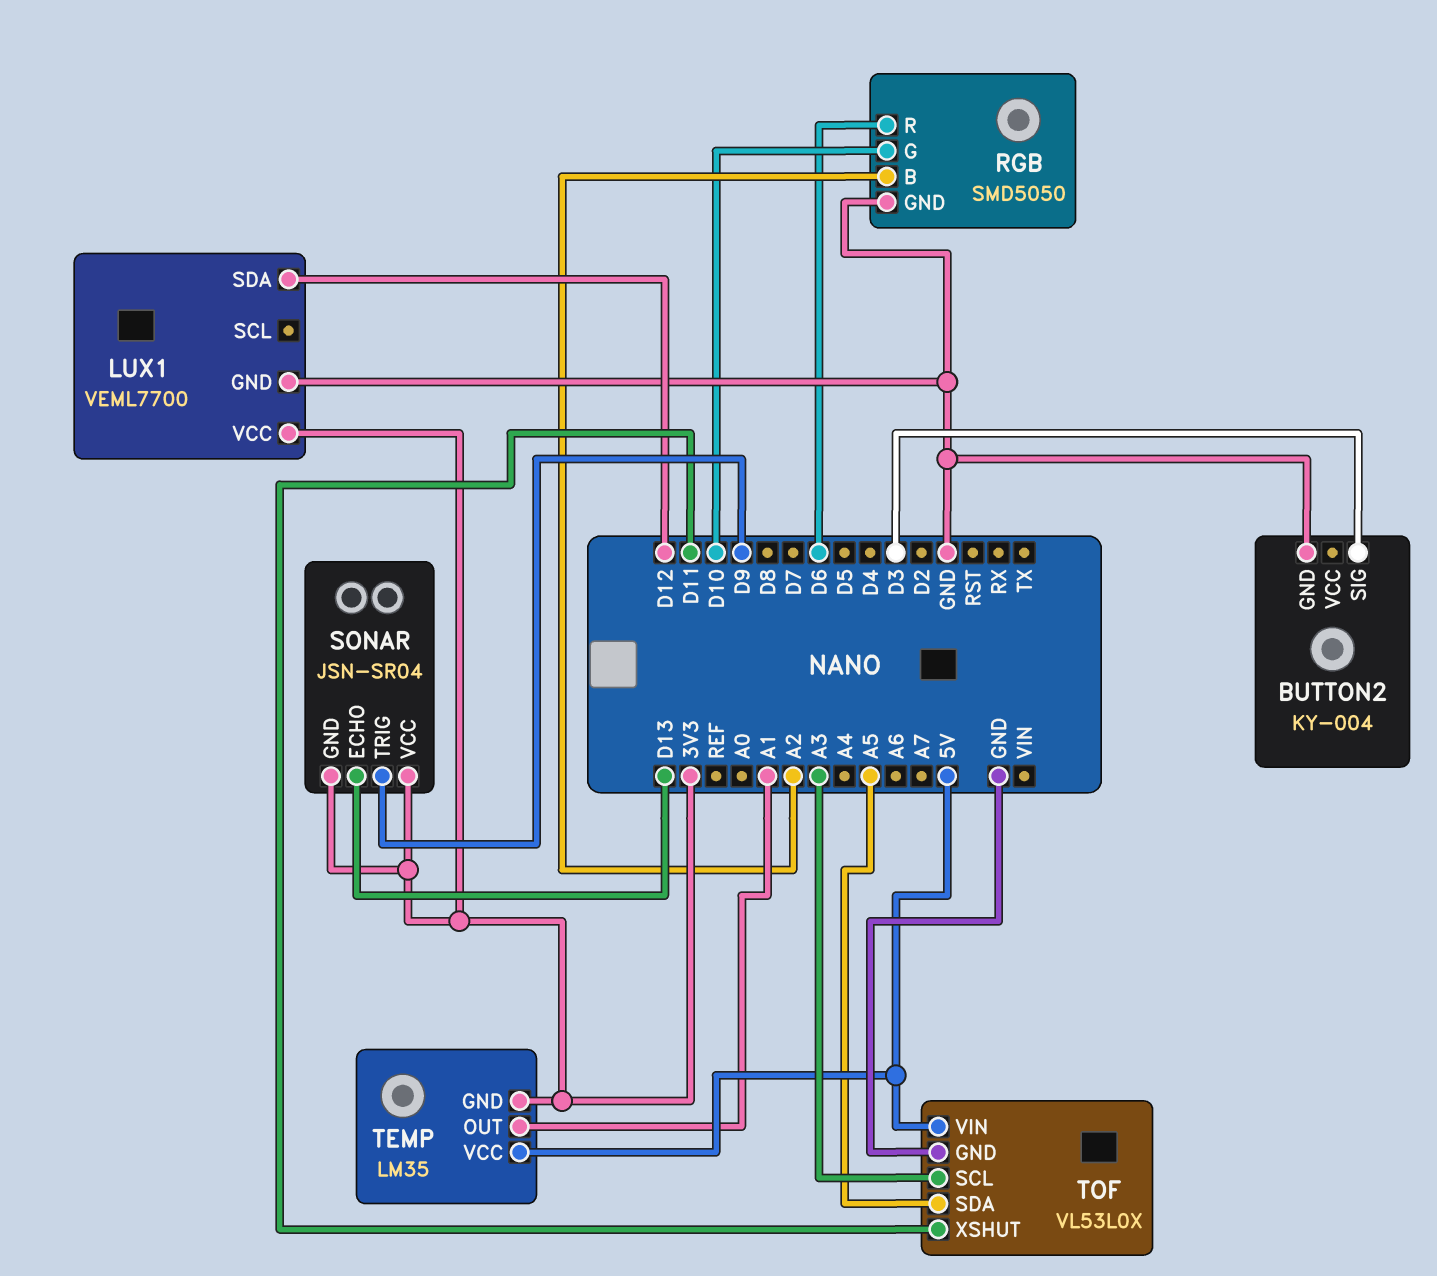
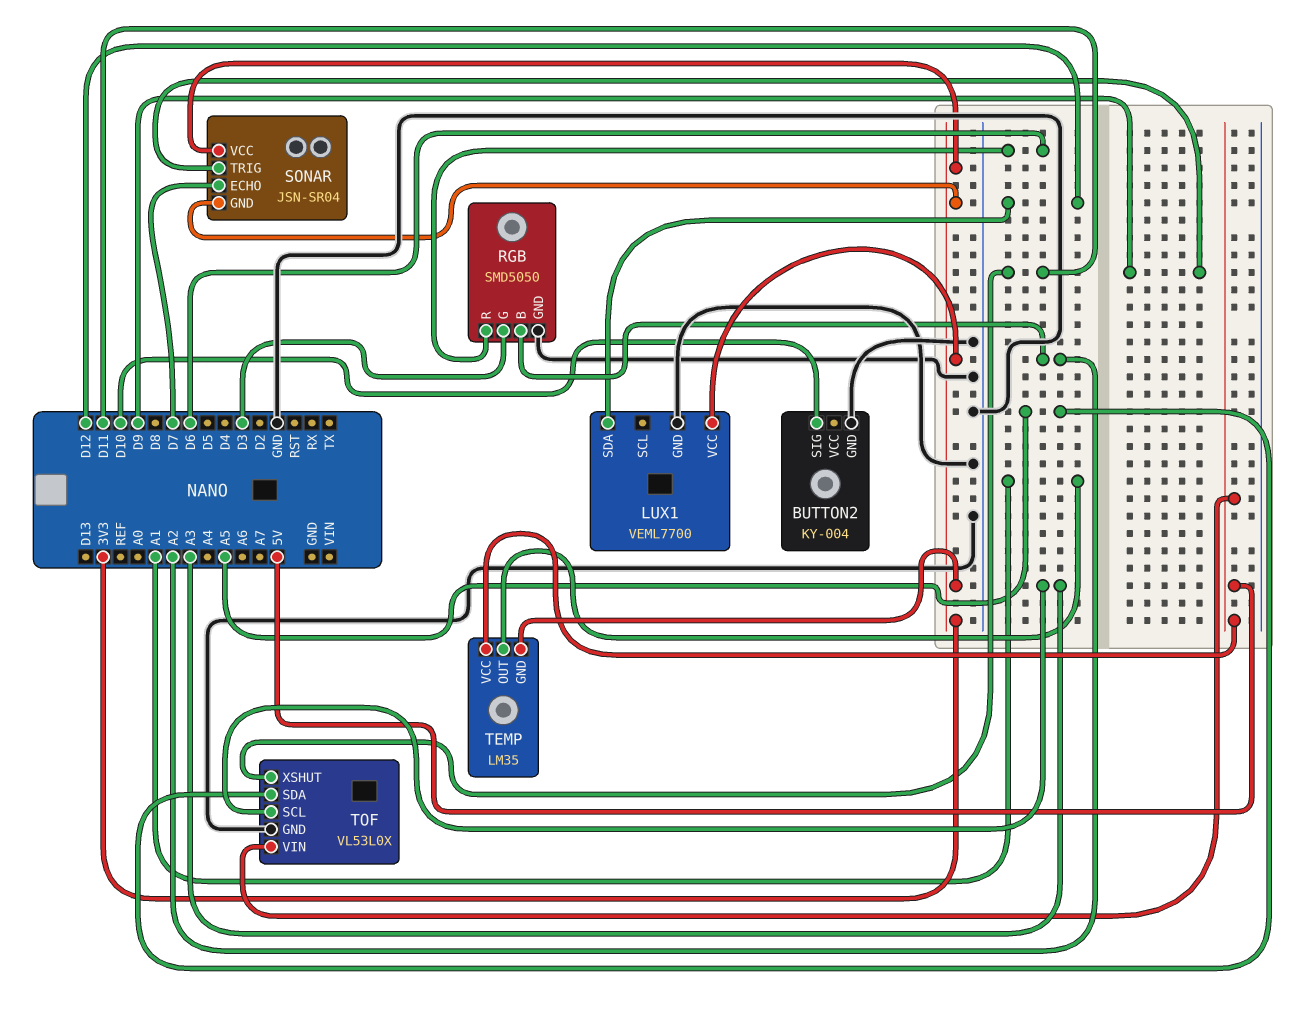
BUTTON2 pin SIG: D3 -> D10
RGB pin G: D10 -> D3
SONAR pin ECHO: D13 -> D7

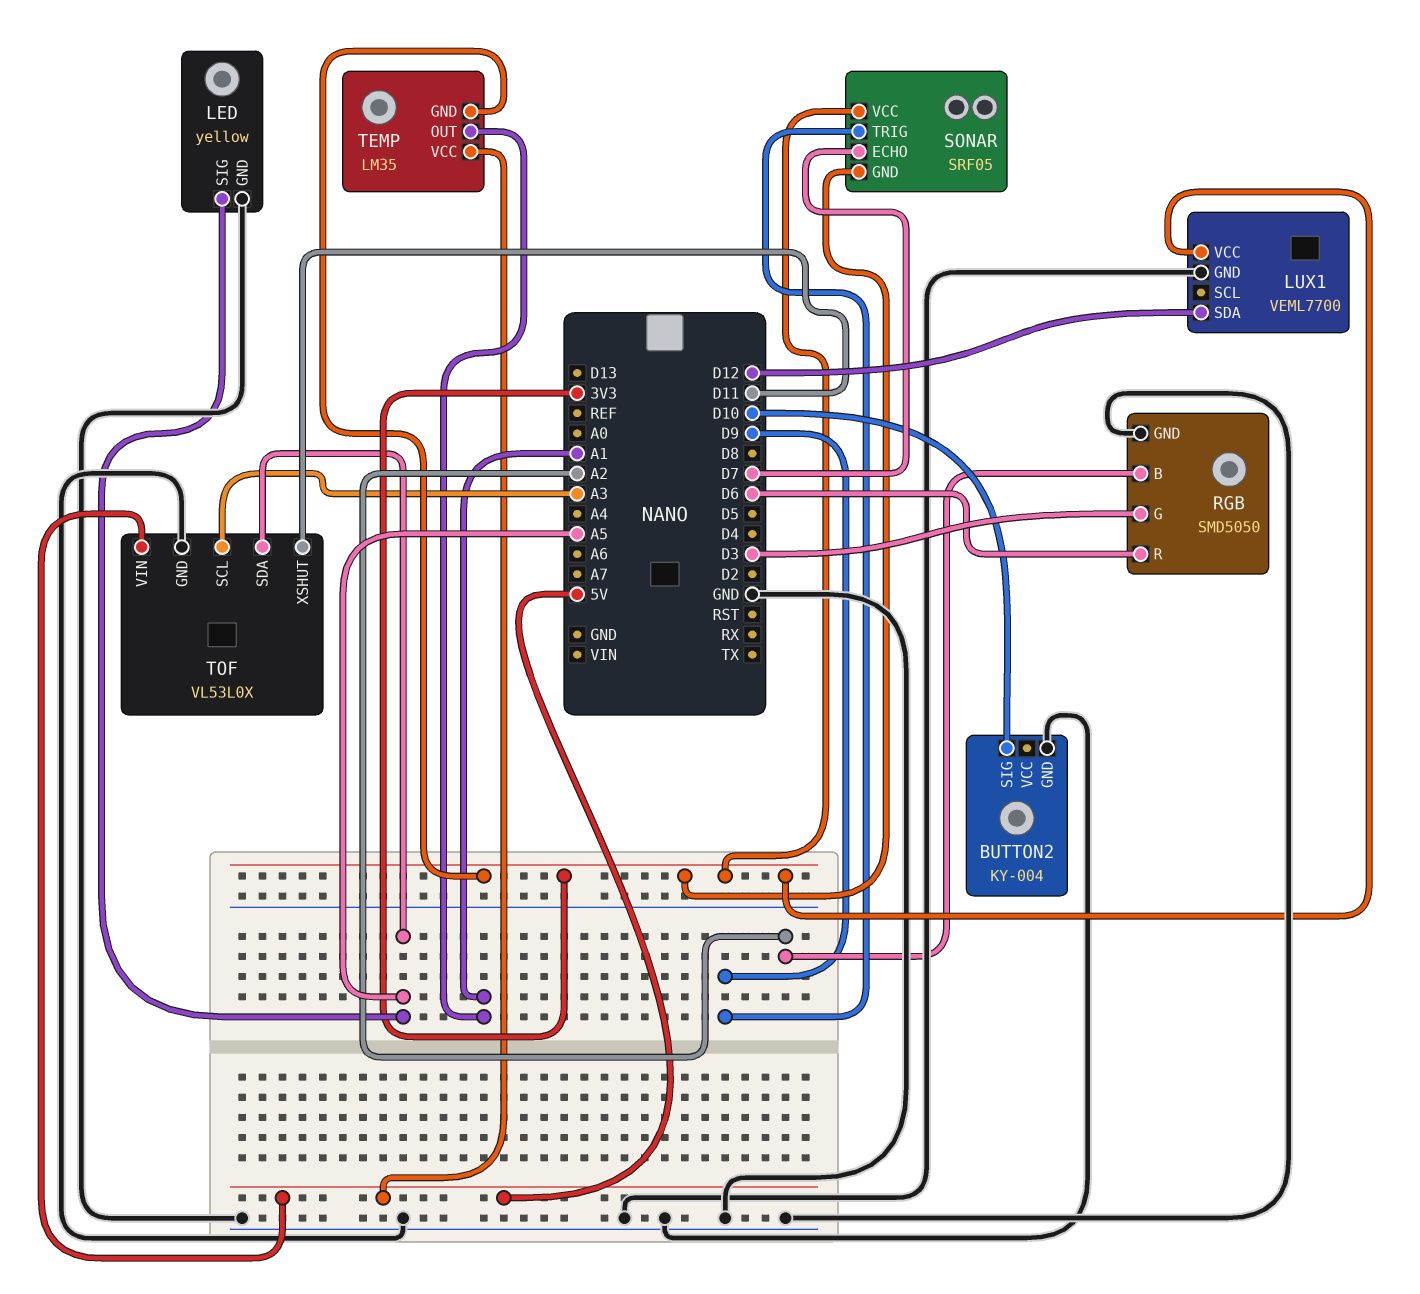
LED: none -> yellow
LED pin GND: none -> GND
LED pin SIG: none -> A5
SONAR: JSN-SR04 -> SRF05

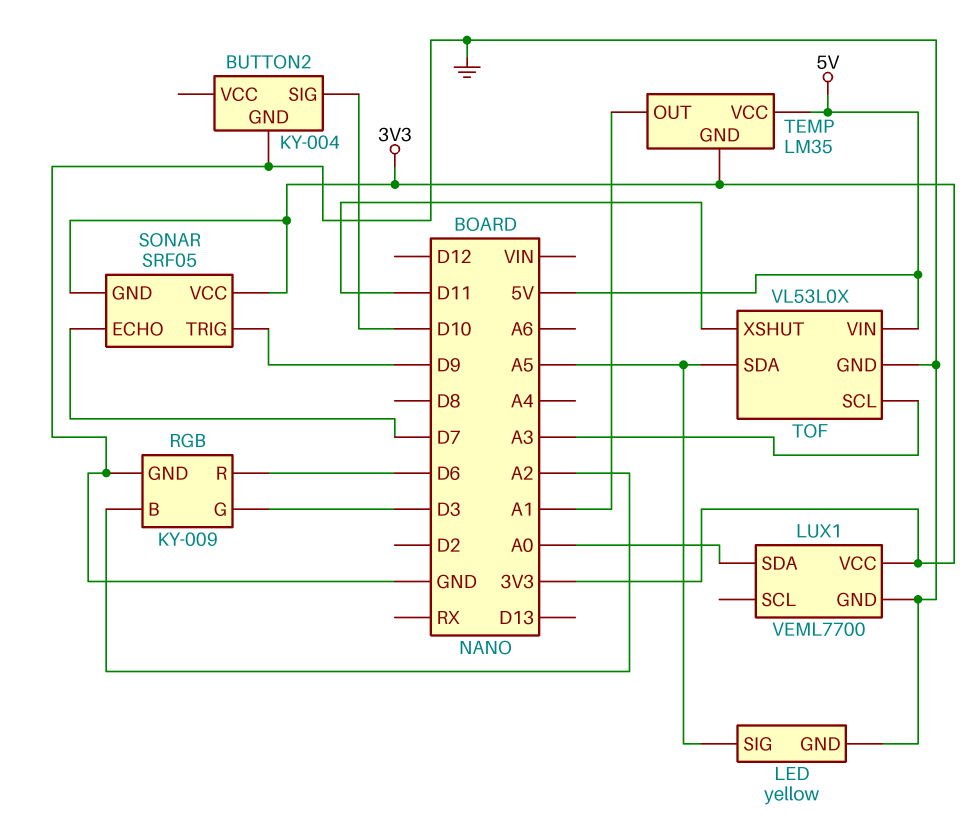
LUX1 pin SDA: D12 -> A0
RGB: SMD5050 -> KY-009

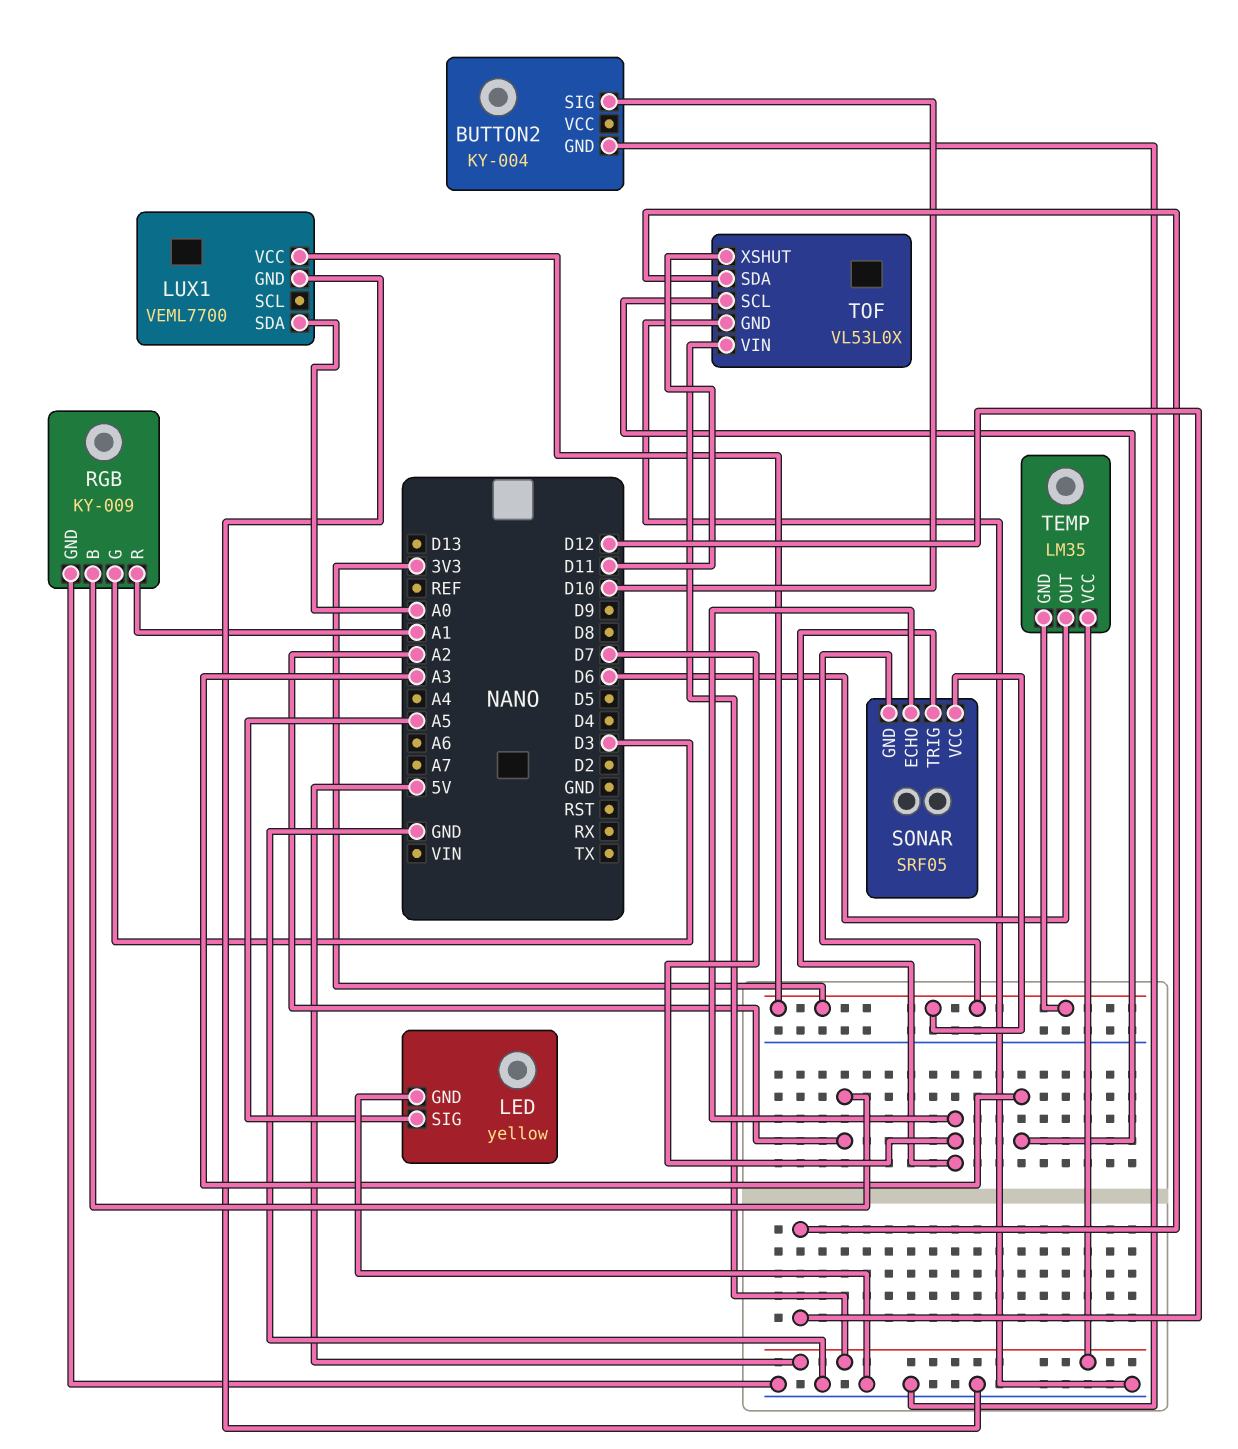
RGB pin R: D6 -> A1
SONAR pin TRIG: D9 -> D7
TEMP pin OUT: A1 -> D6
TOF pin SDA: A5 -> D12

